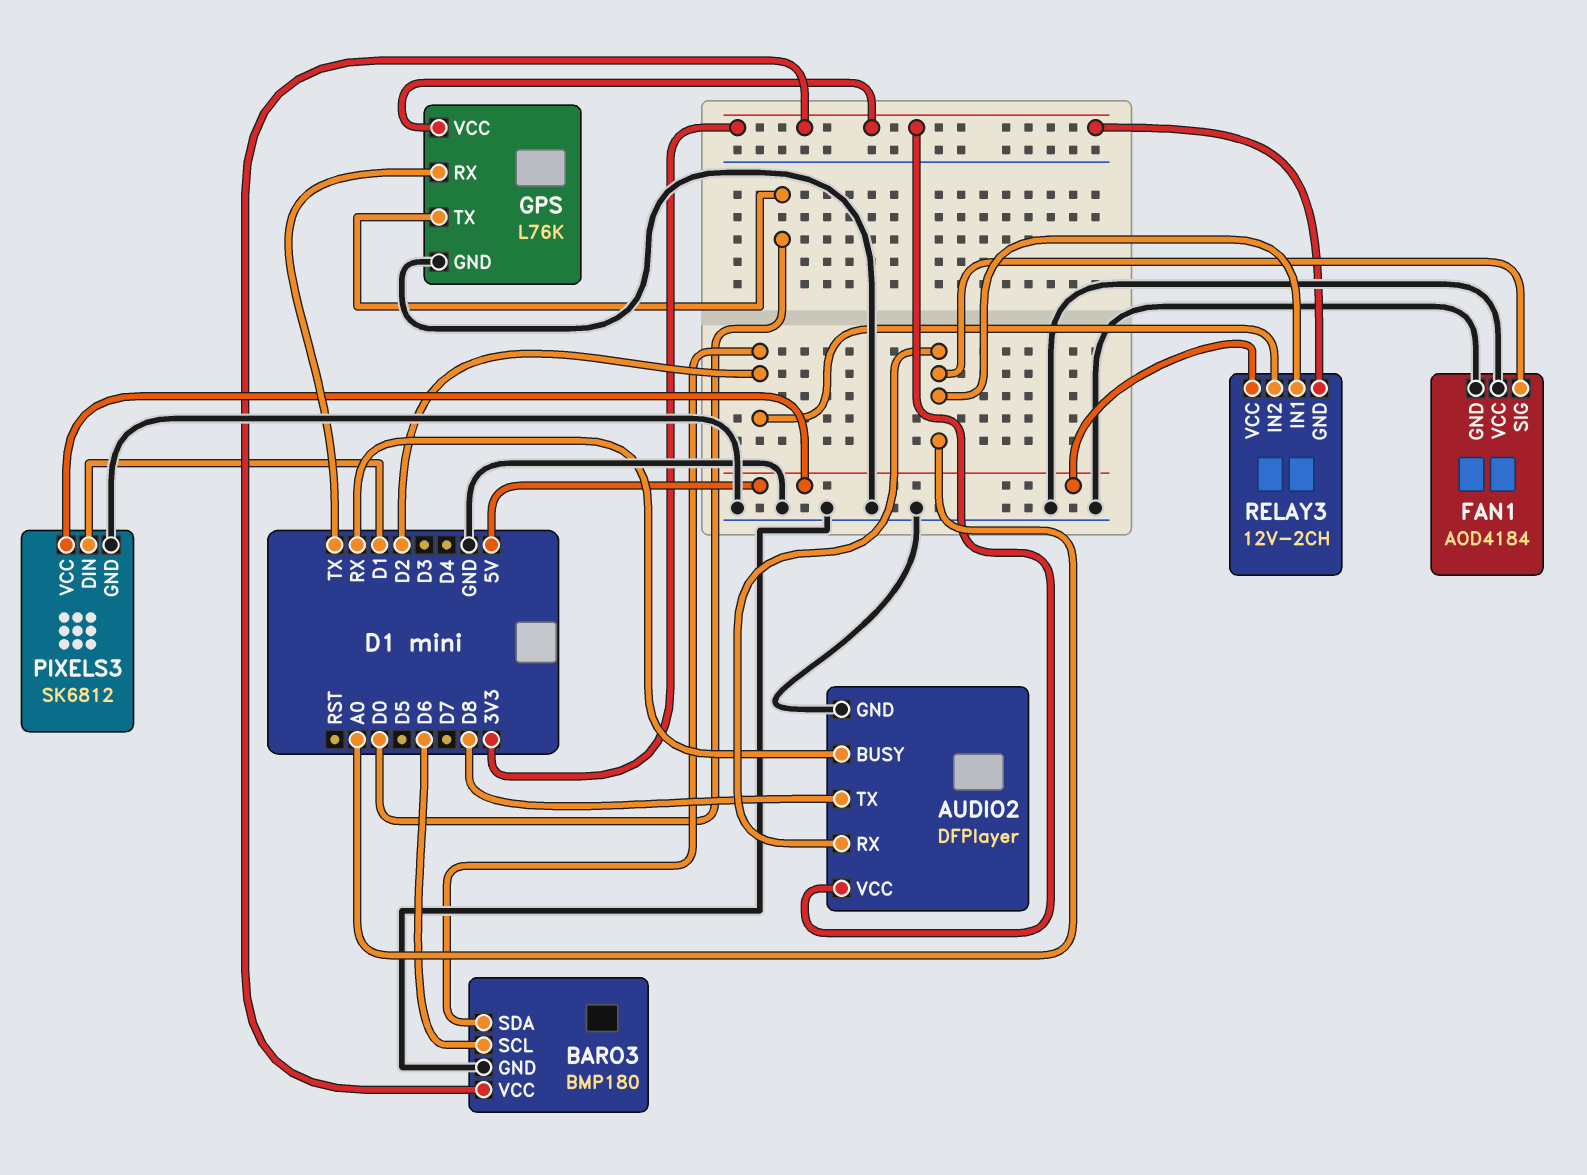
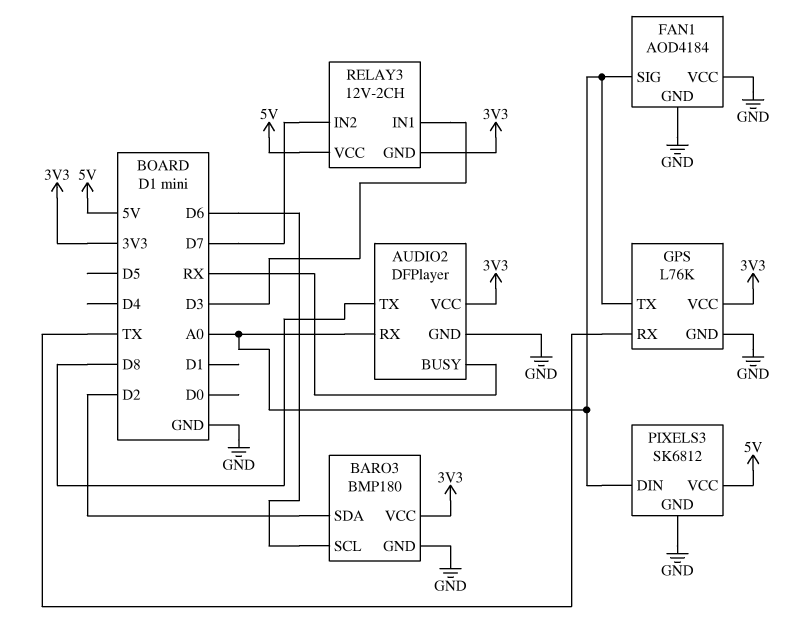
GPS pin TX: D0 -> A0
PIXELS3 pin DIN: D1 -> A0
RELAY3 pin IN1: A0 -> D3
RELAY3 pin IN2: D2 -> D7

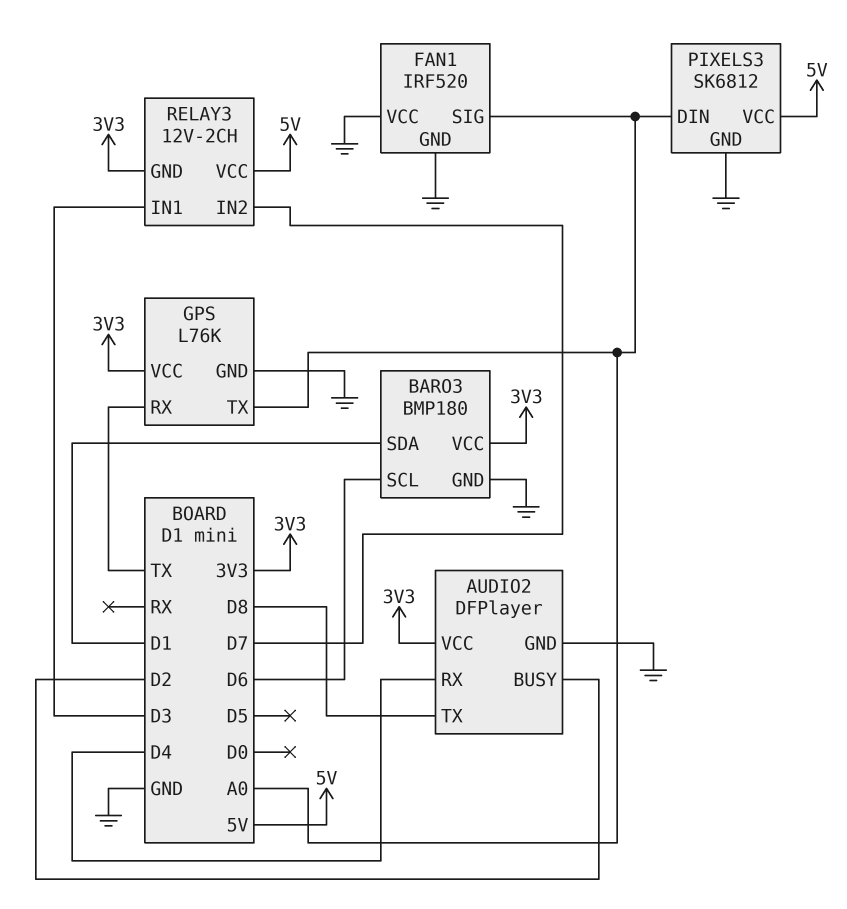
AUDIO2 pin BUSY: RX -> D2
AUDIO2 pin RX: A0 -> D4
BARO3 pin SDA: D2 -> D1
FAN1: AOD4184 -> IRF520

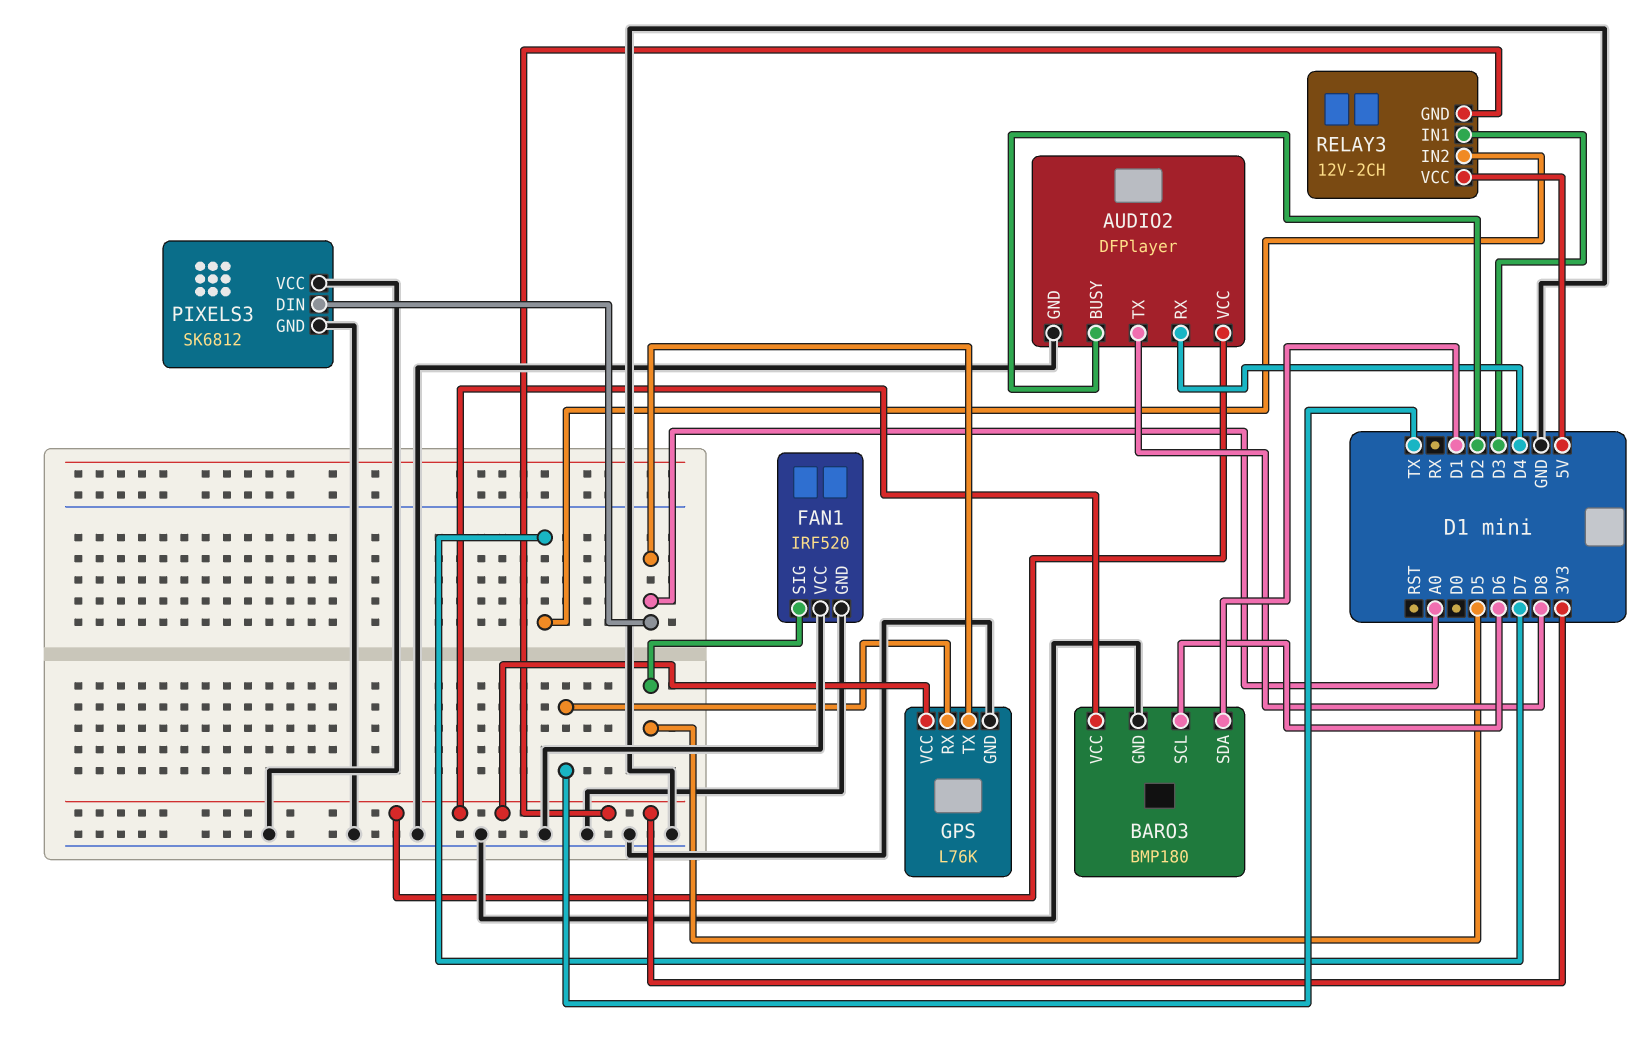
FAN1 pin SIG: A0 -> D5
PIXELS3 pin VCC: 5V -> GND

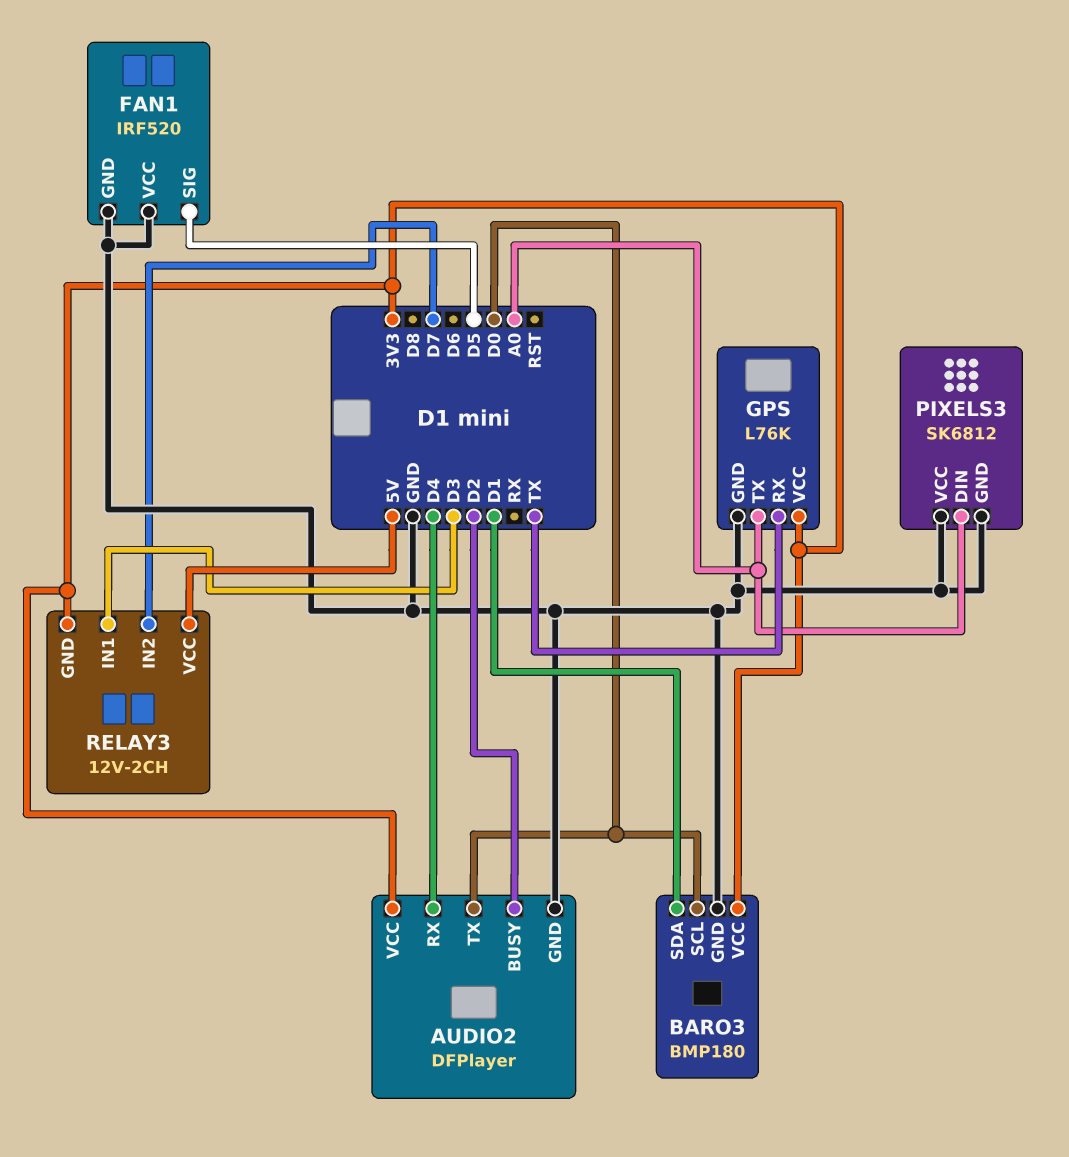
AUDIO2 pin TX: D8 -> D0
BARO3 pin SCL: D6 -> D0

